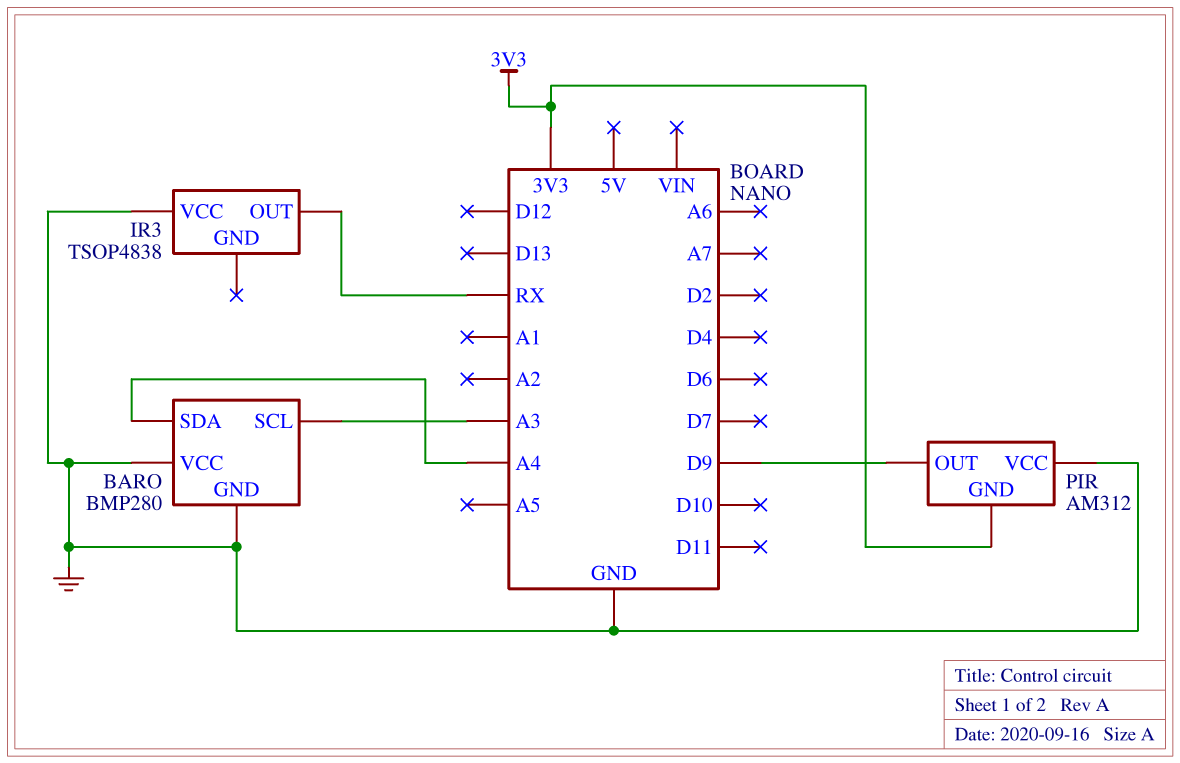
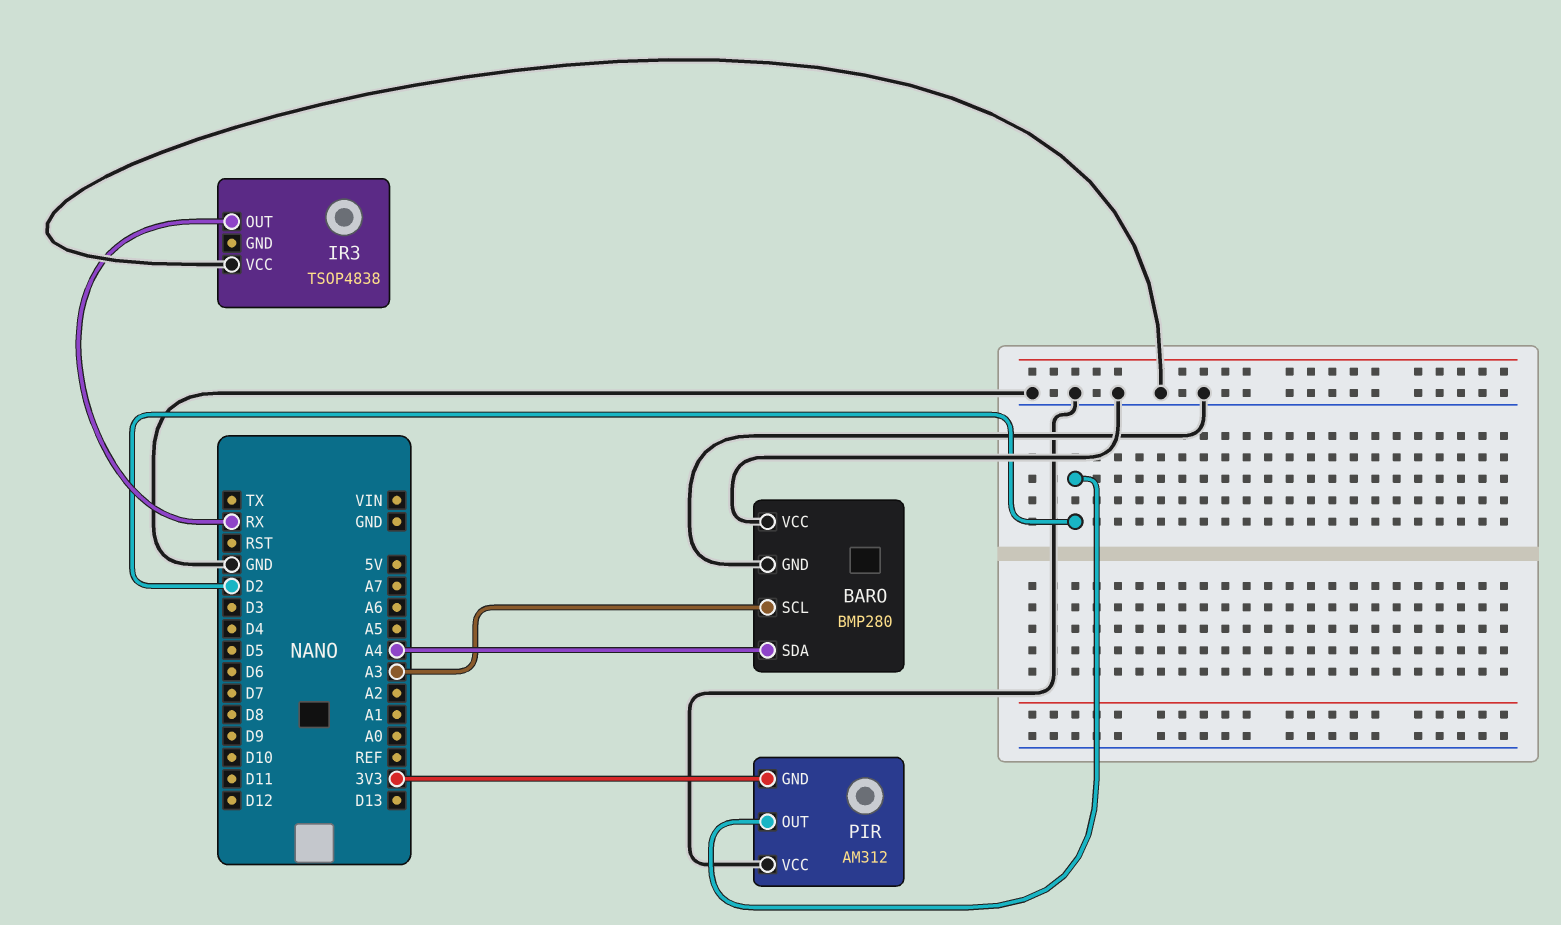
PIR pin OUT: D9 -> D2

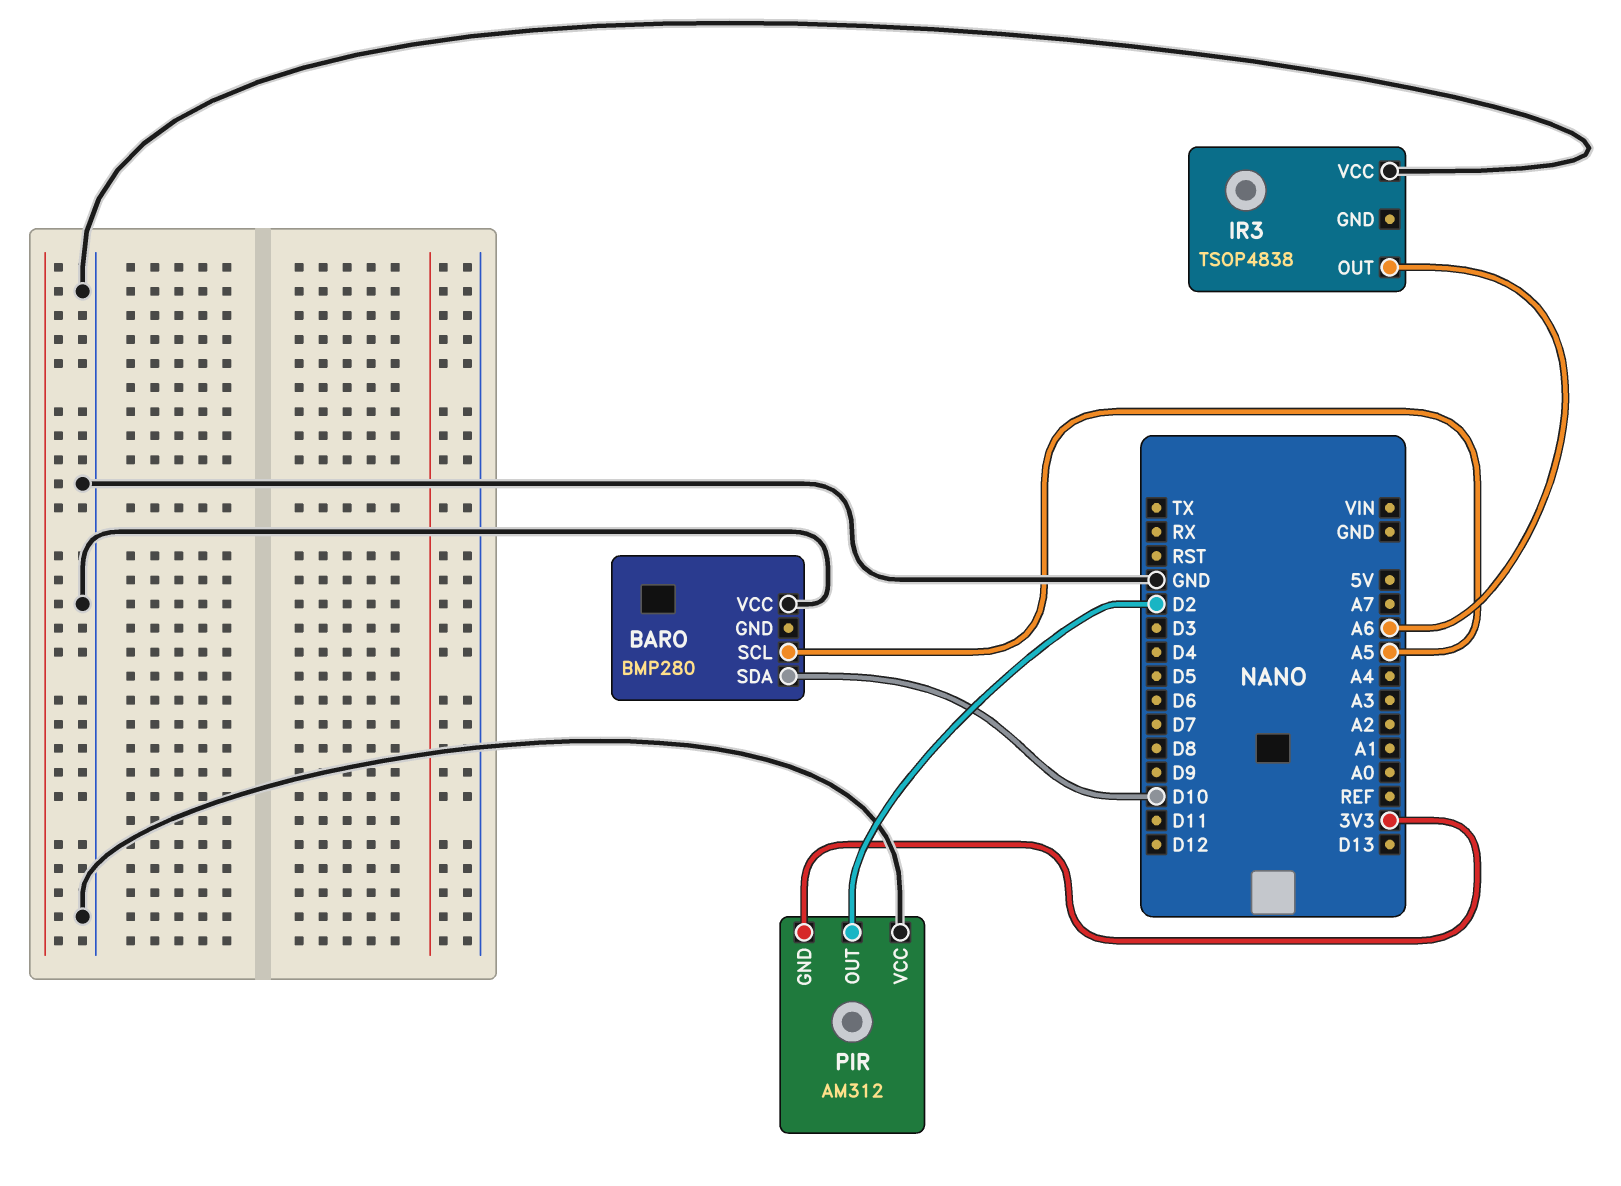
BARO pin GND: GND -> none
BARO pin SCL: A3 -> A5
BARO pin SDA: A4 -> D10
IR3 pin OUT: RX -> A6

